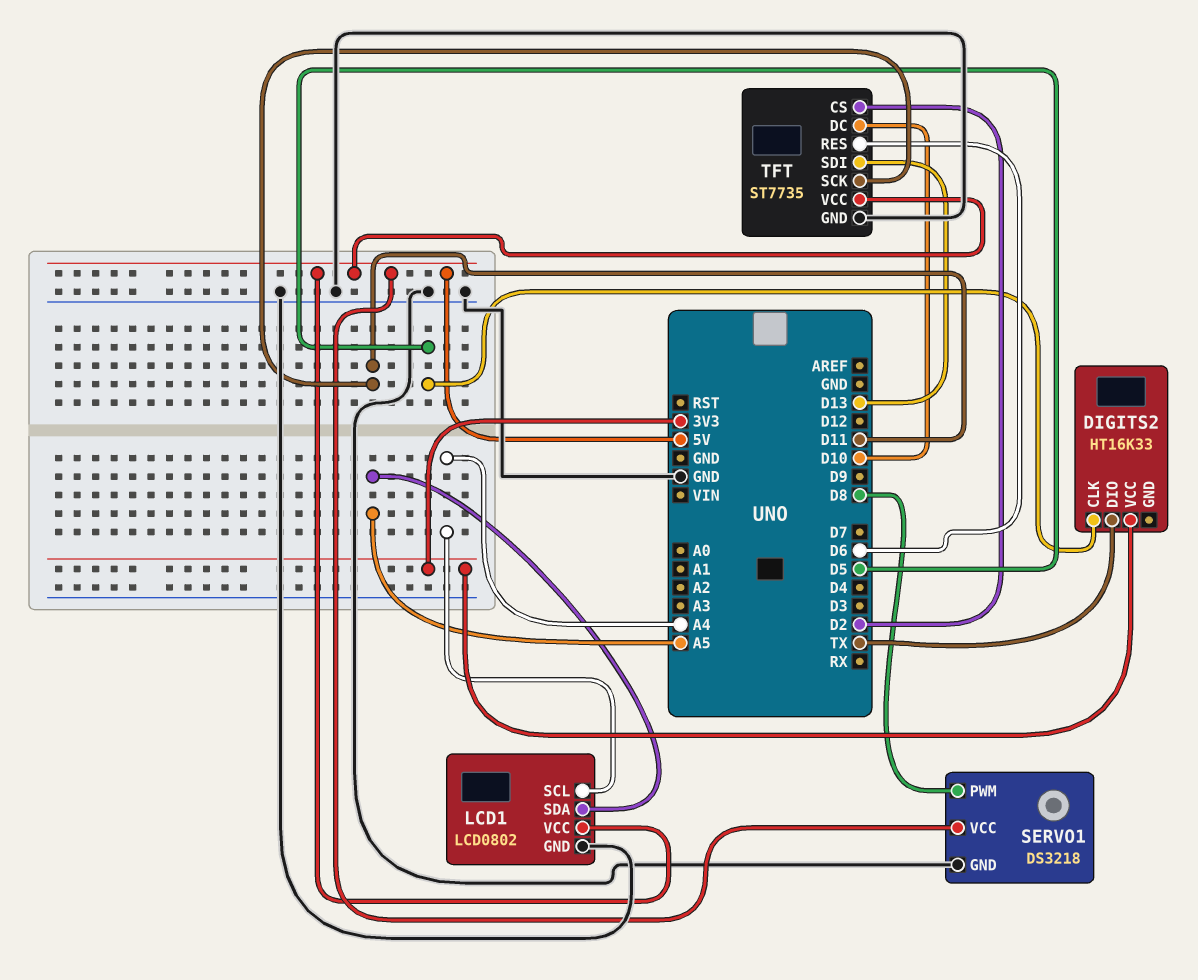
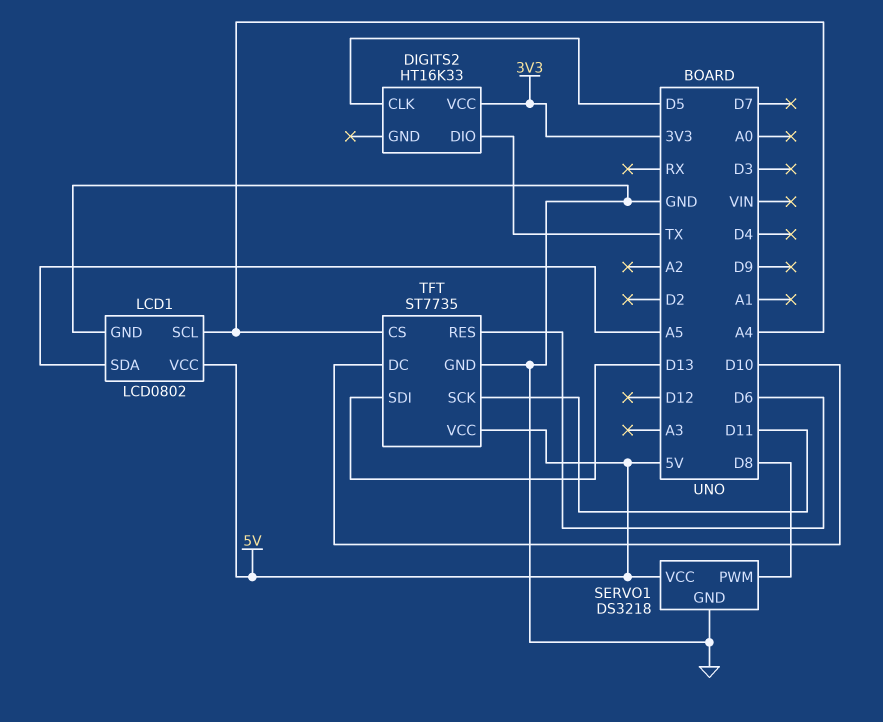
TFT pin CS: D2 -> A4

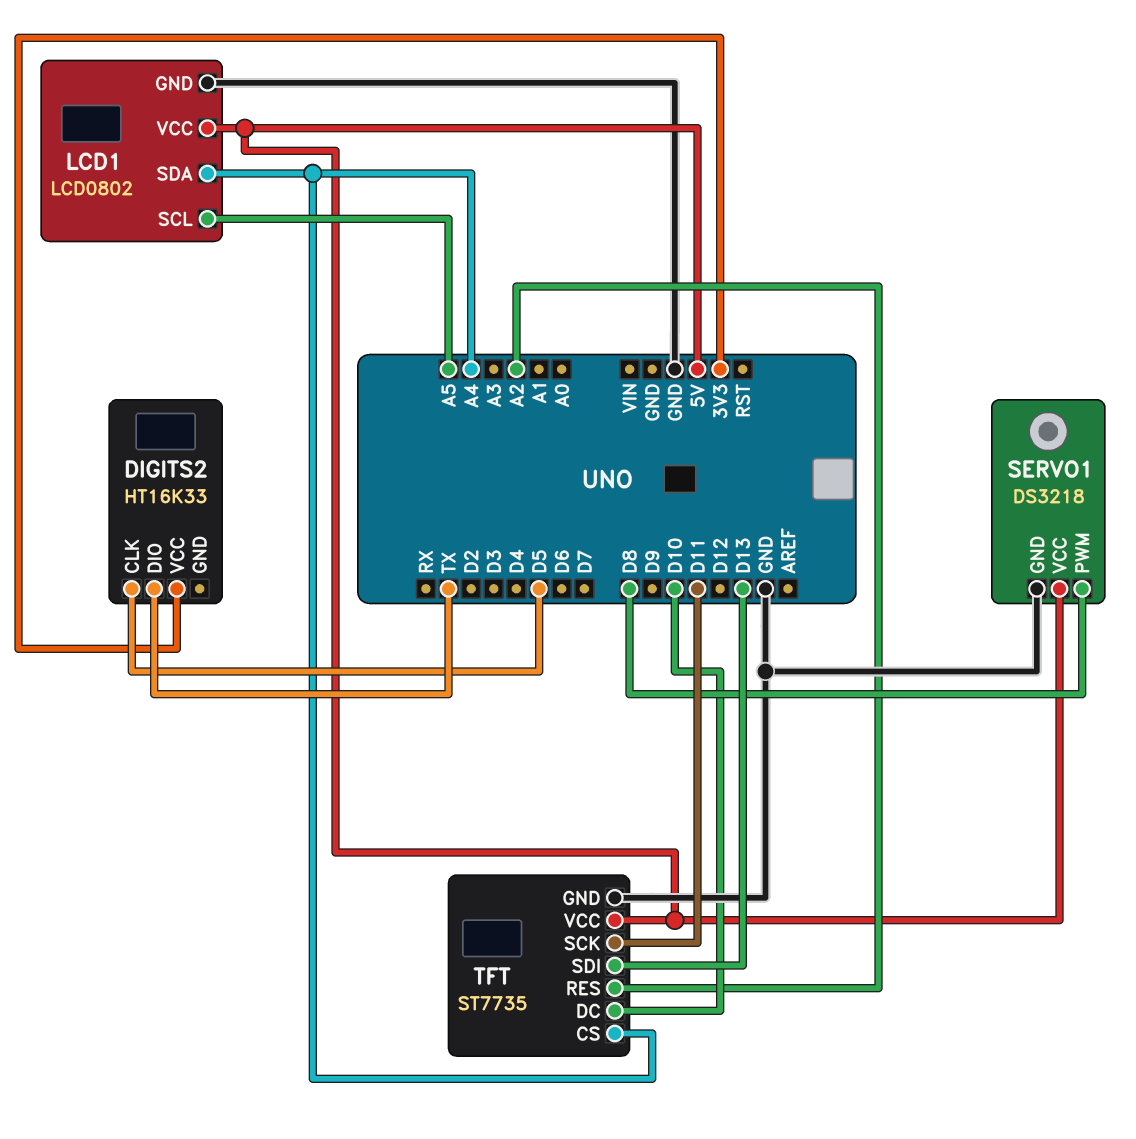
LCD1 pin SCL: A4 -> A5
LCD1 pin SDA: A5 -> A4
TFT pin RES: D6 -> A2

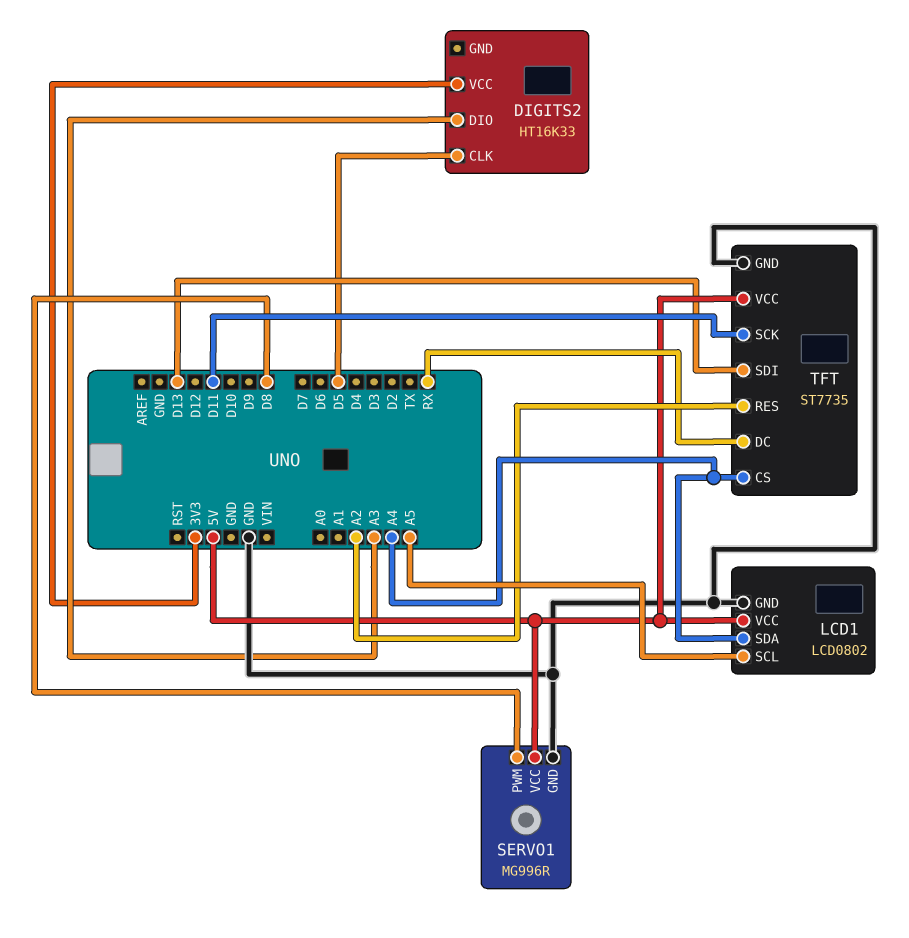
DIGITS2 pin DIO: TX -> A3
SERVO1: DS3218 -> MG996R
TFT pin DC: D10 -> RX

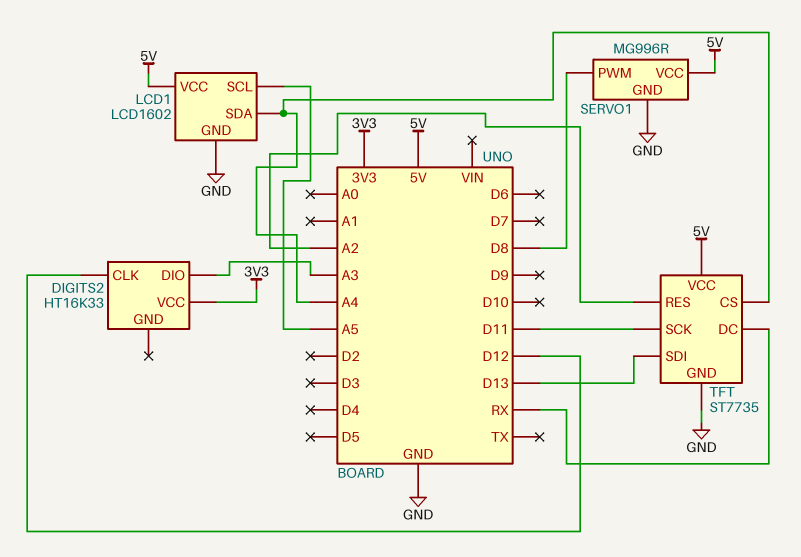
DIGITS2 pin CLK: D5 -> D12
LCD1: LCD0802 -> LCD1602

